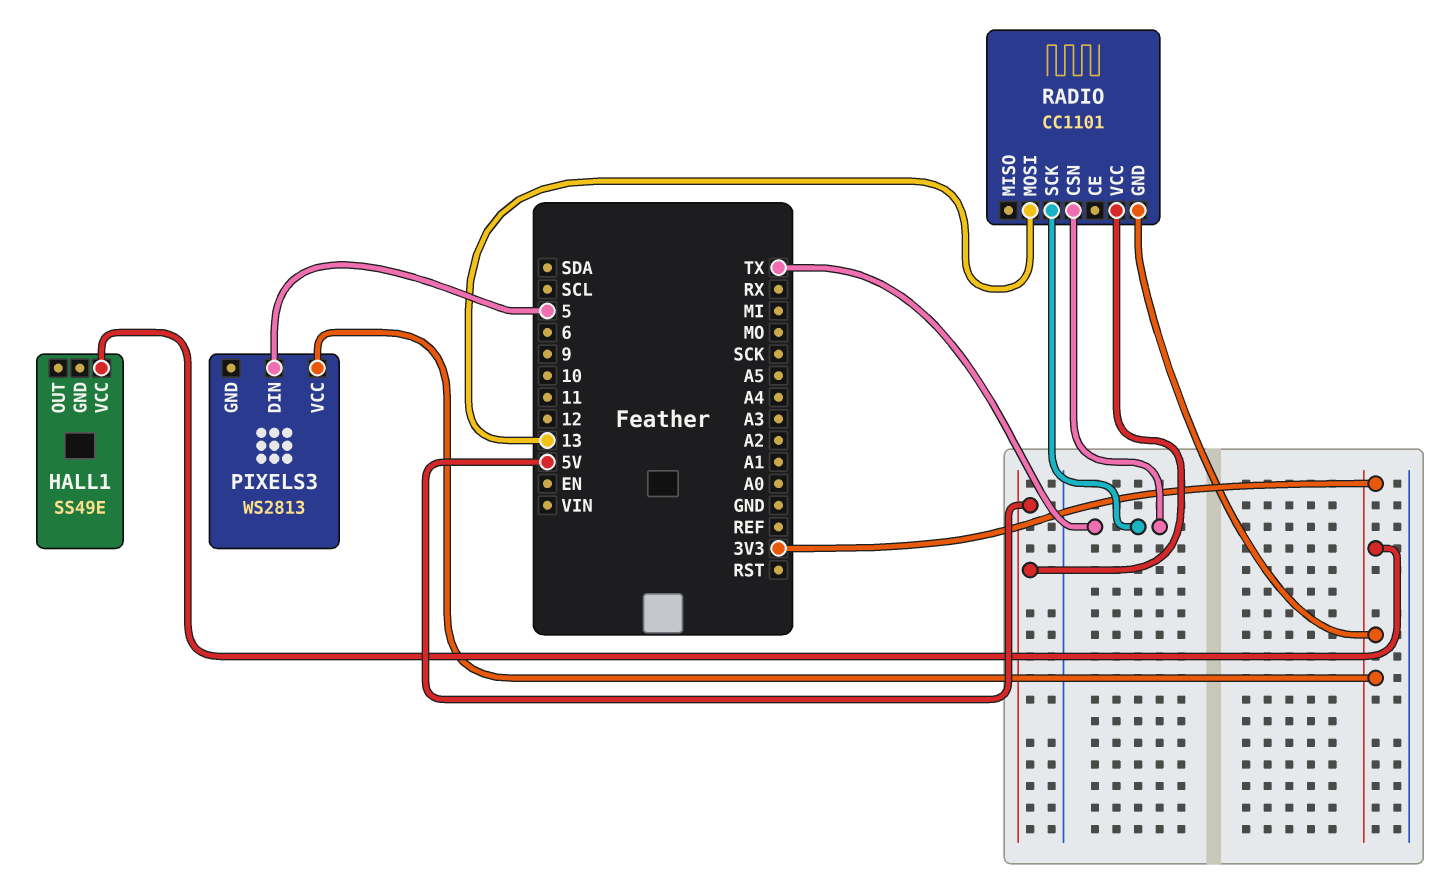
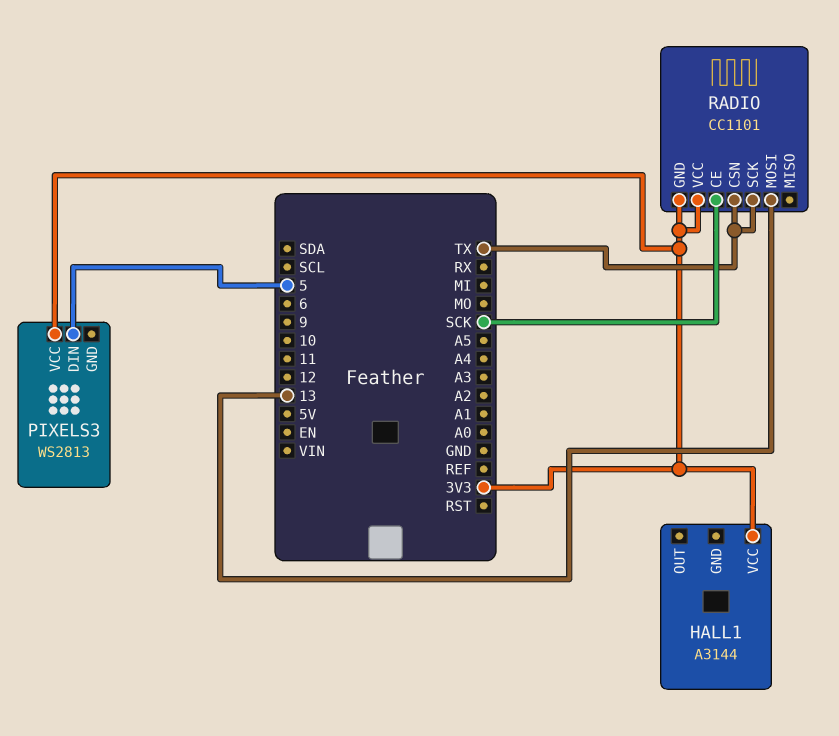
HALL1: SS49E -> A3144
RADIO pin CE: none -> SCK
RADIO pin VCC: 5V -> 3V3

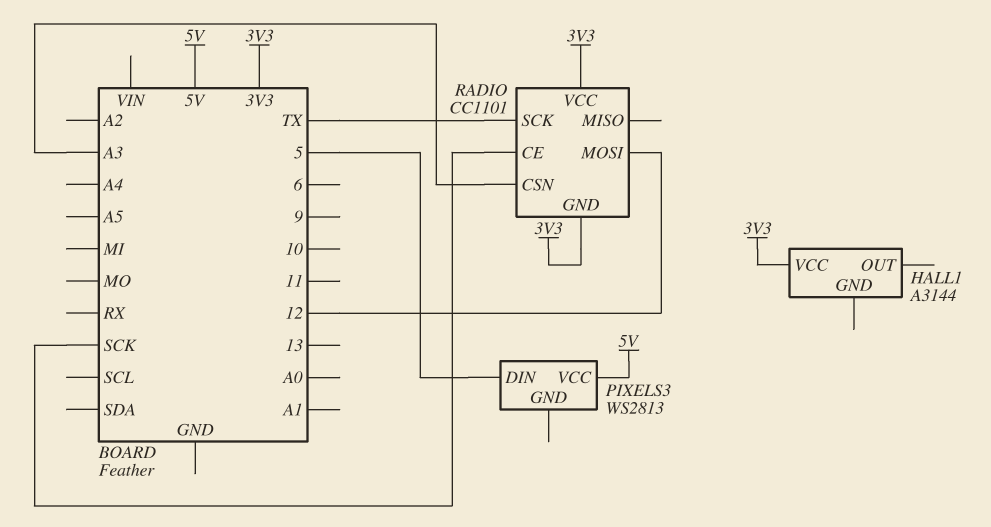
PIXELS3 pin VCC: 3V3 -> 5V
RADIO pin CSN: TX -> A3
RADIO pin MOSI: 13 -> 12

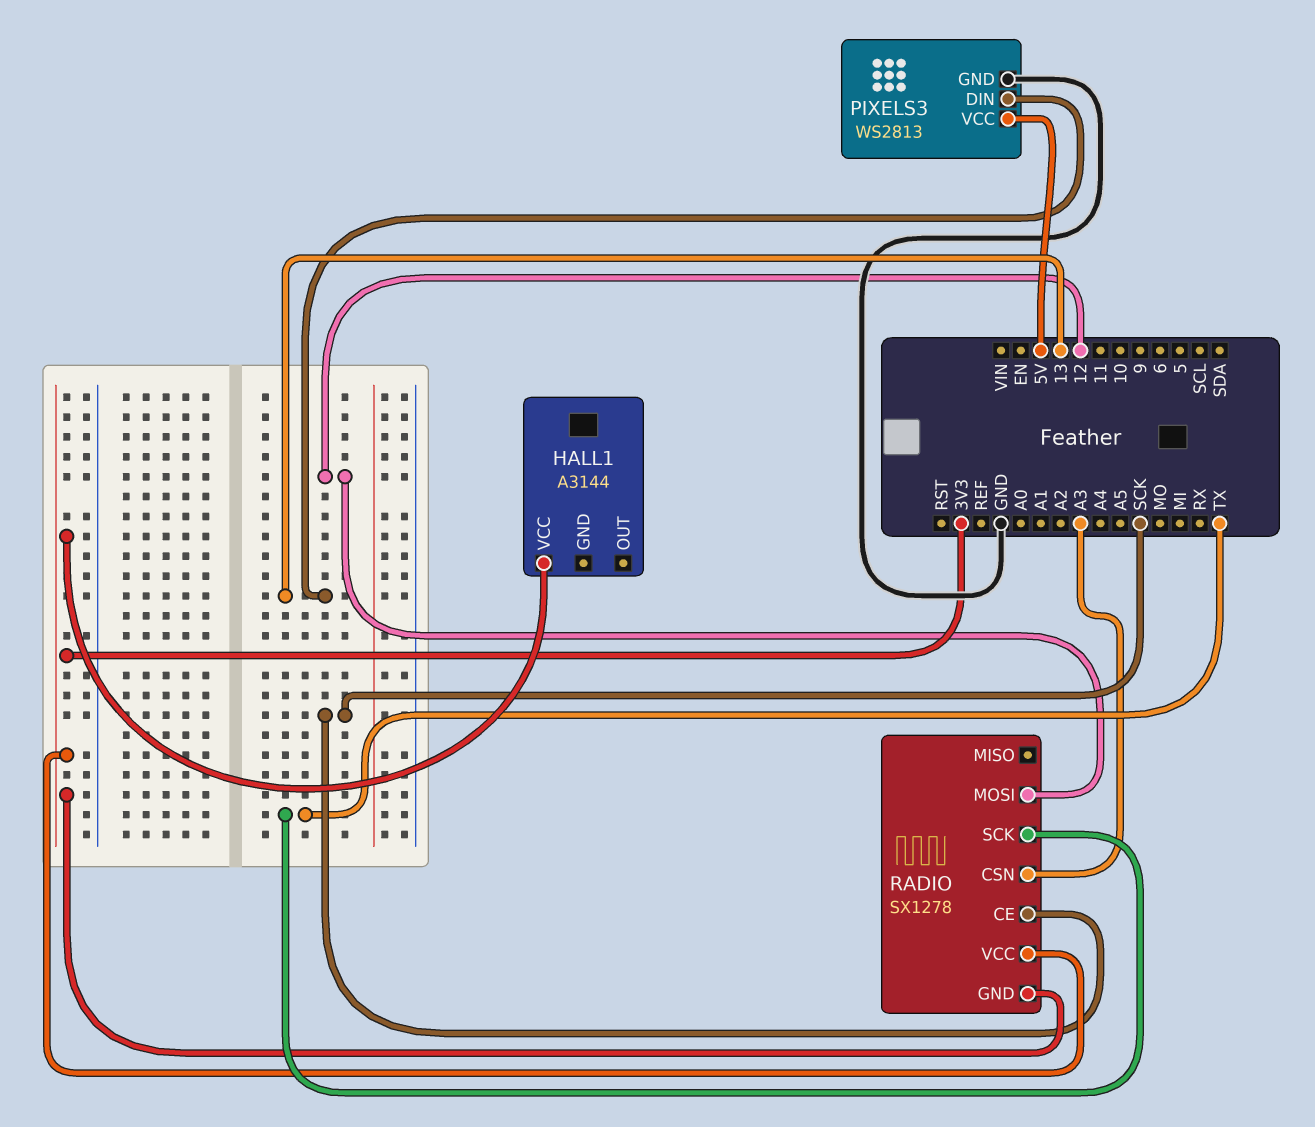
PIXELS3 pin DIN: 5 -> 13
PIXELS3 pin GND: none -> GND
RADIO: CC1101 -> SX1278

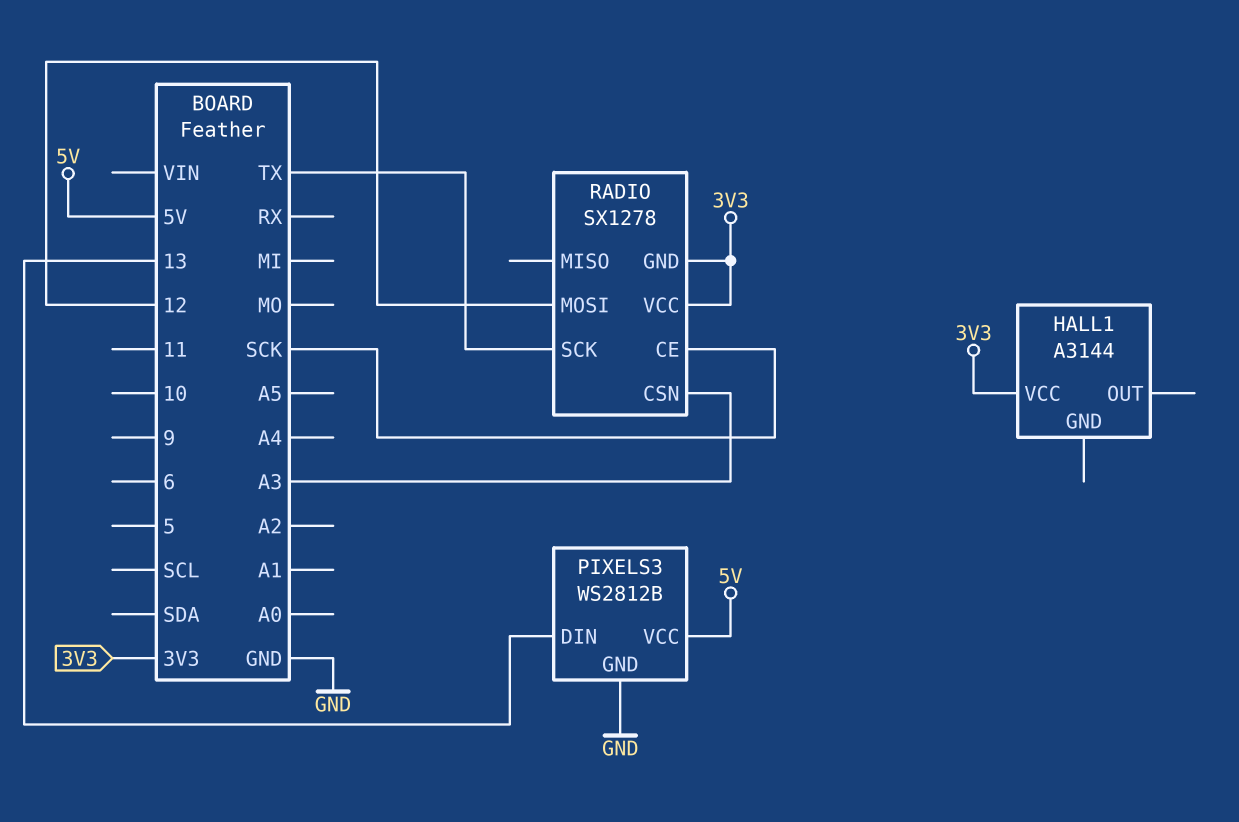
PIXELS3: WS2813 -> WS2812B

